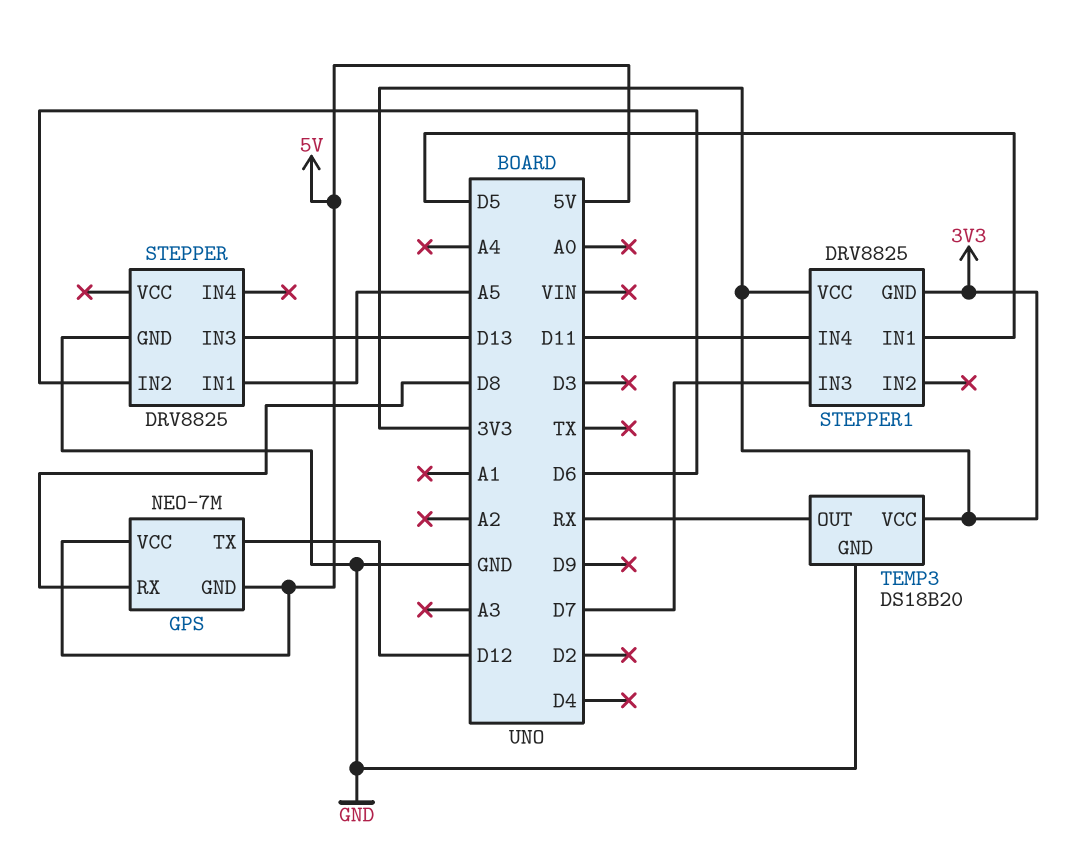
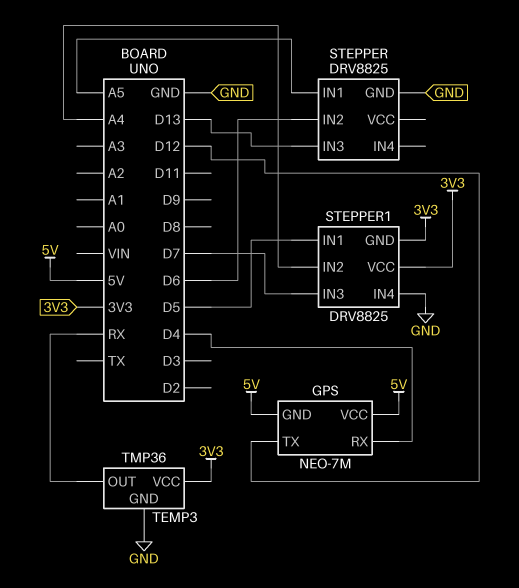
GPS pin RX: D8 -> D4
STEPPER1 pin IN2: none -> A4
STEPPER1 pin IN4: D11 -> GND
TEMP3: DS18B20 -> TMP36

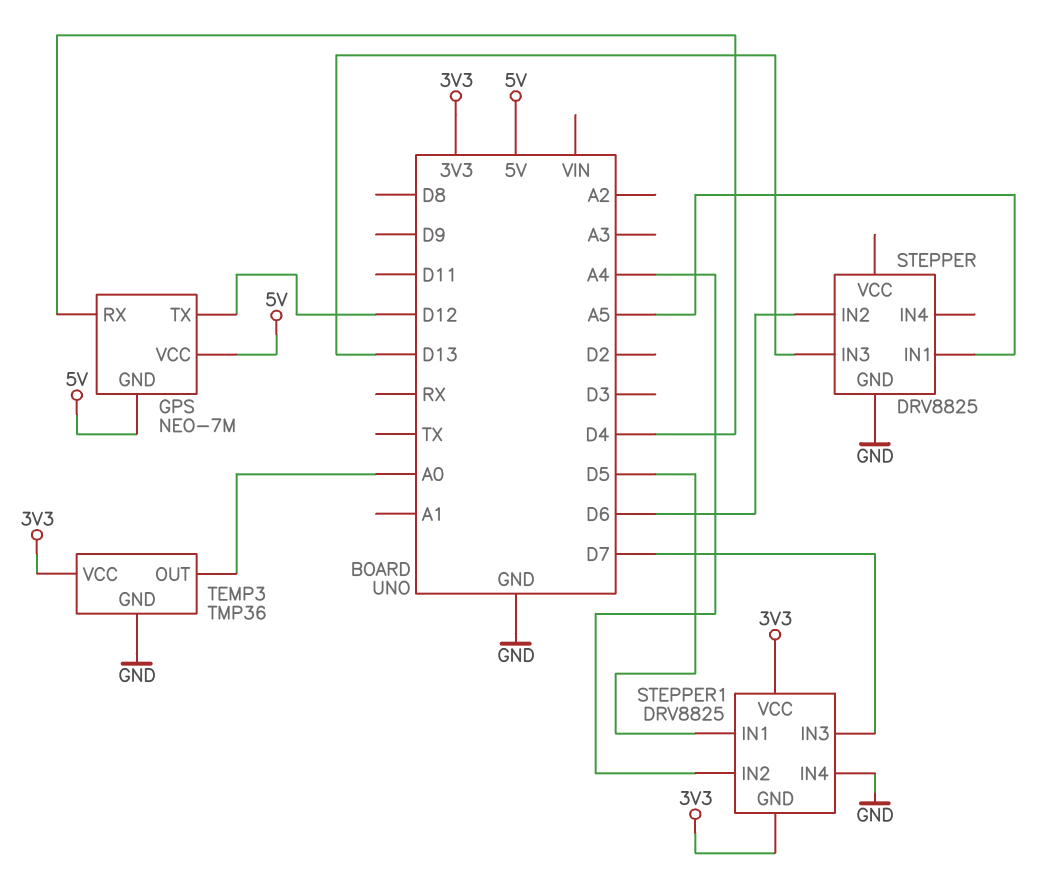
TEMP3 pin OUT: RX -> A0

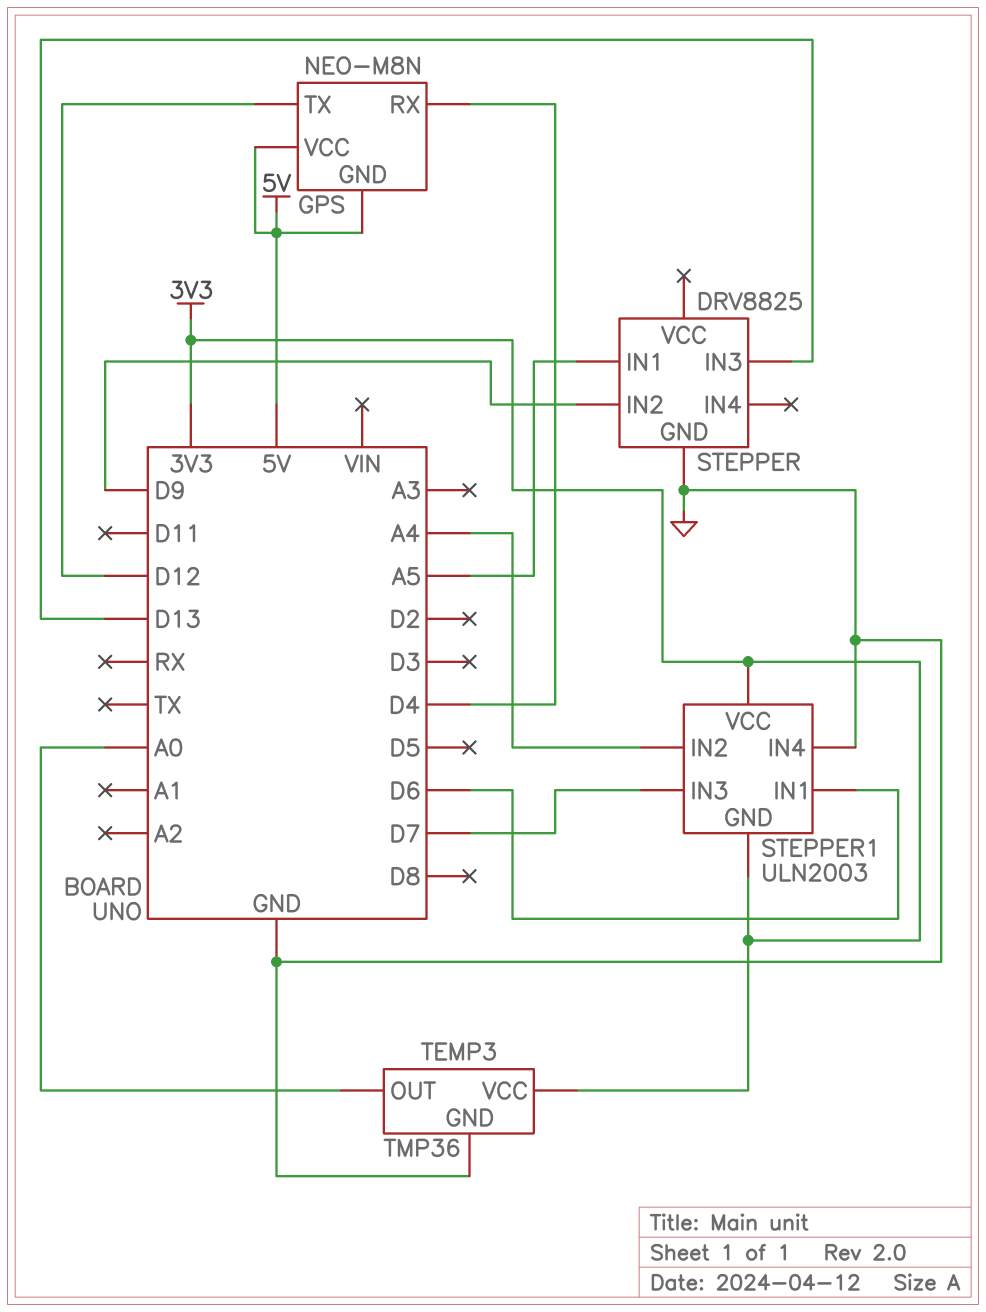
GPS: NEO-7M -> NEO-M8N
STEPPER pin IN2: D6 -> D9
STEPPER1: DRV8825 -> ULN2003
STEPPER1 pin IN1: D5 -> D6

